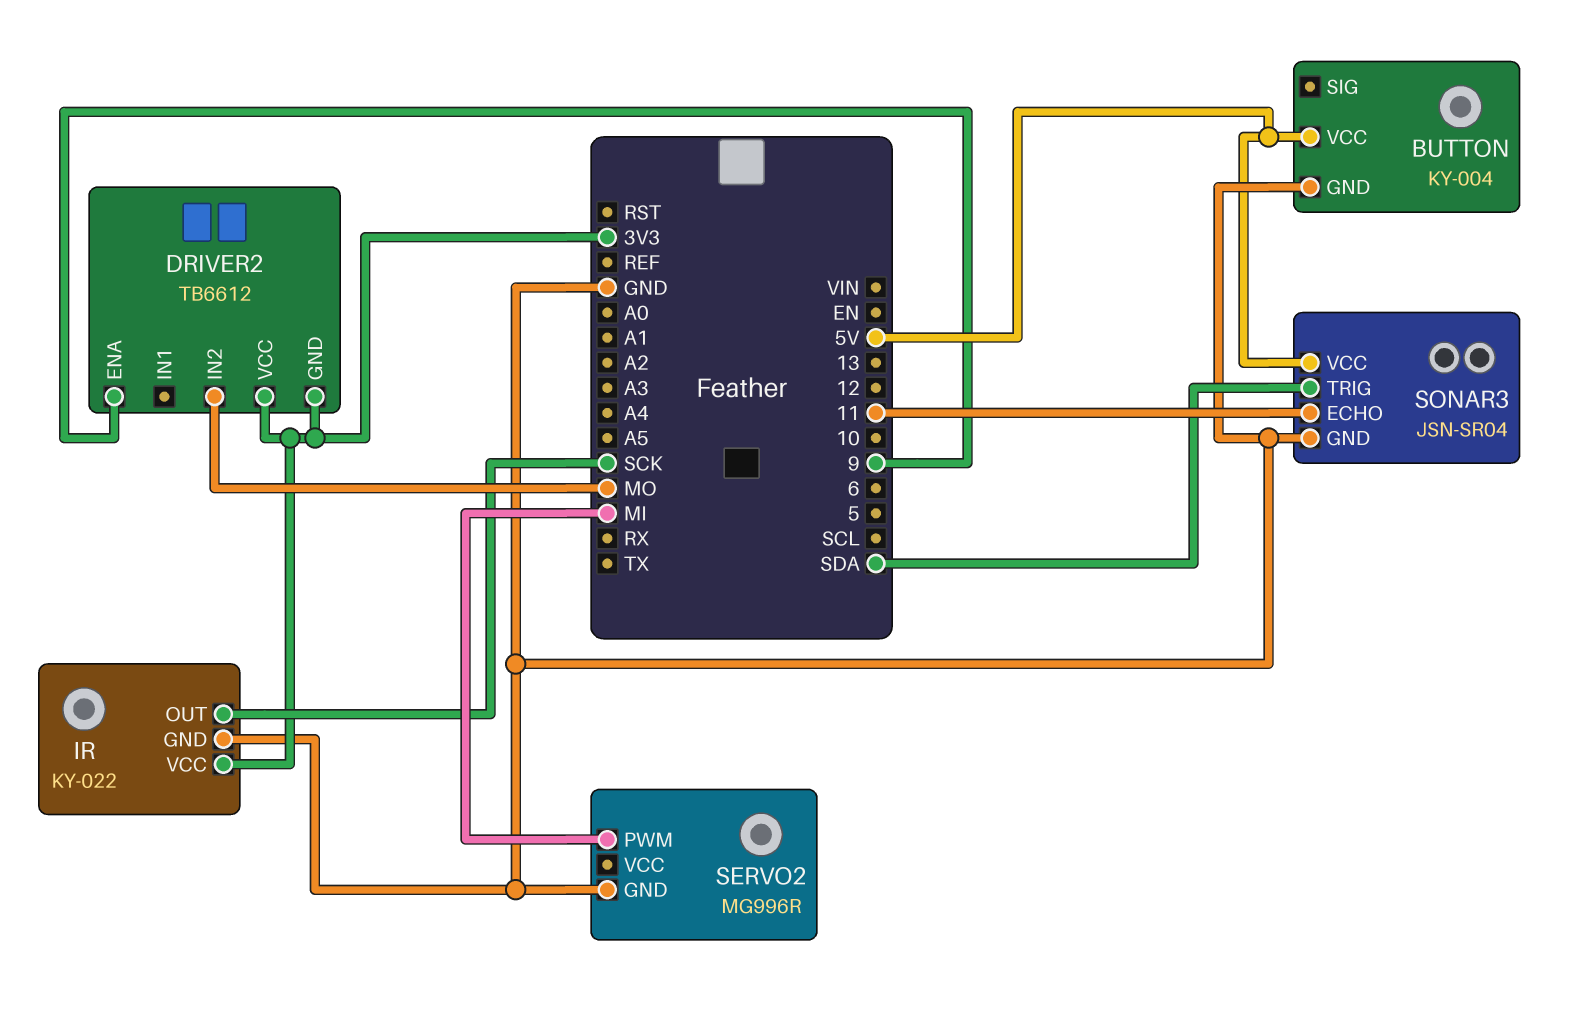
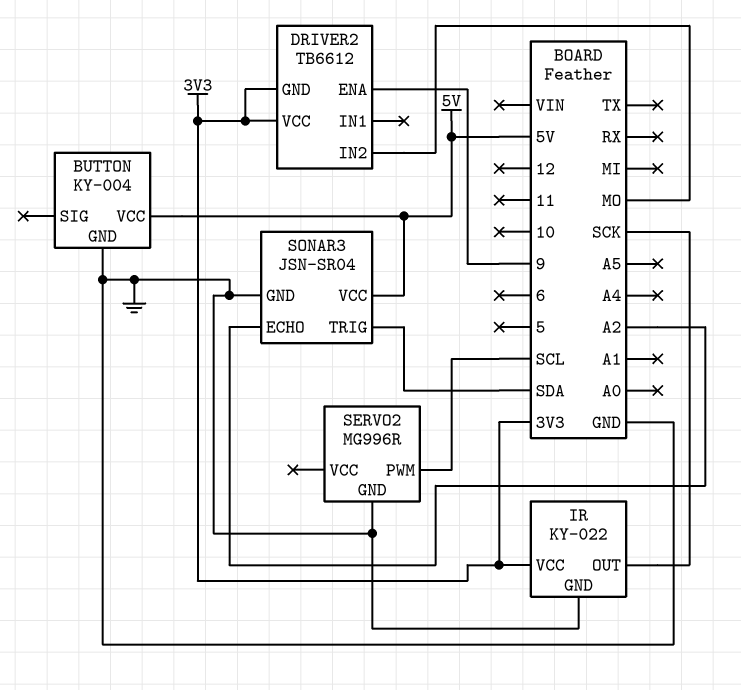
SERVO2 pin PWM: MI -> SCL
SONAR3 pin ECHO: 11 -> A2

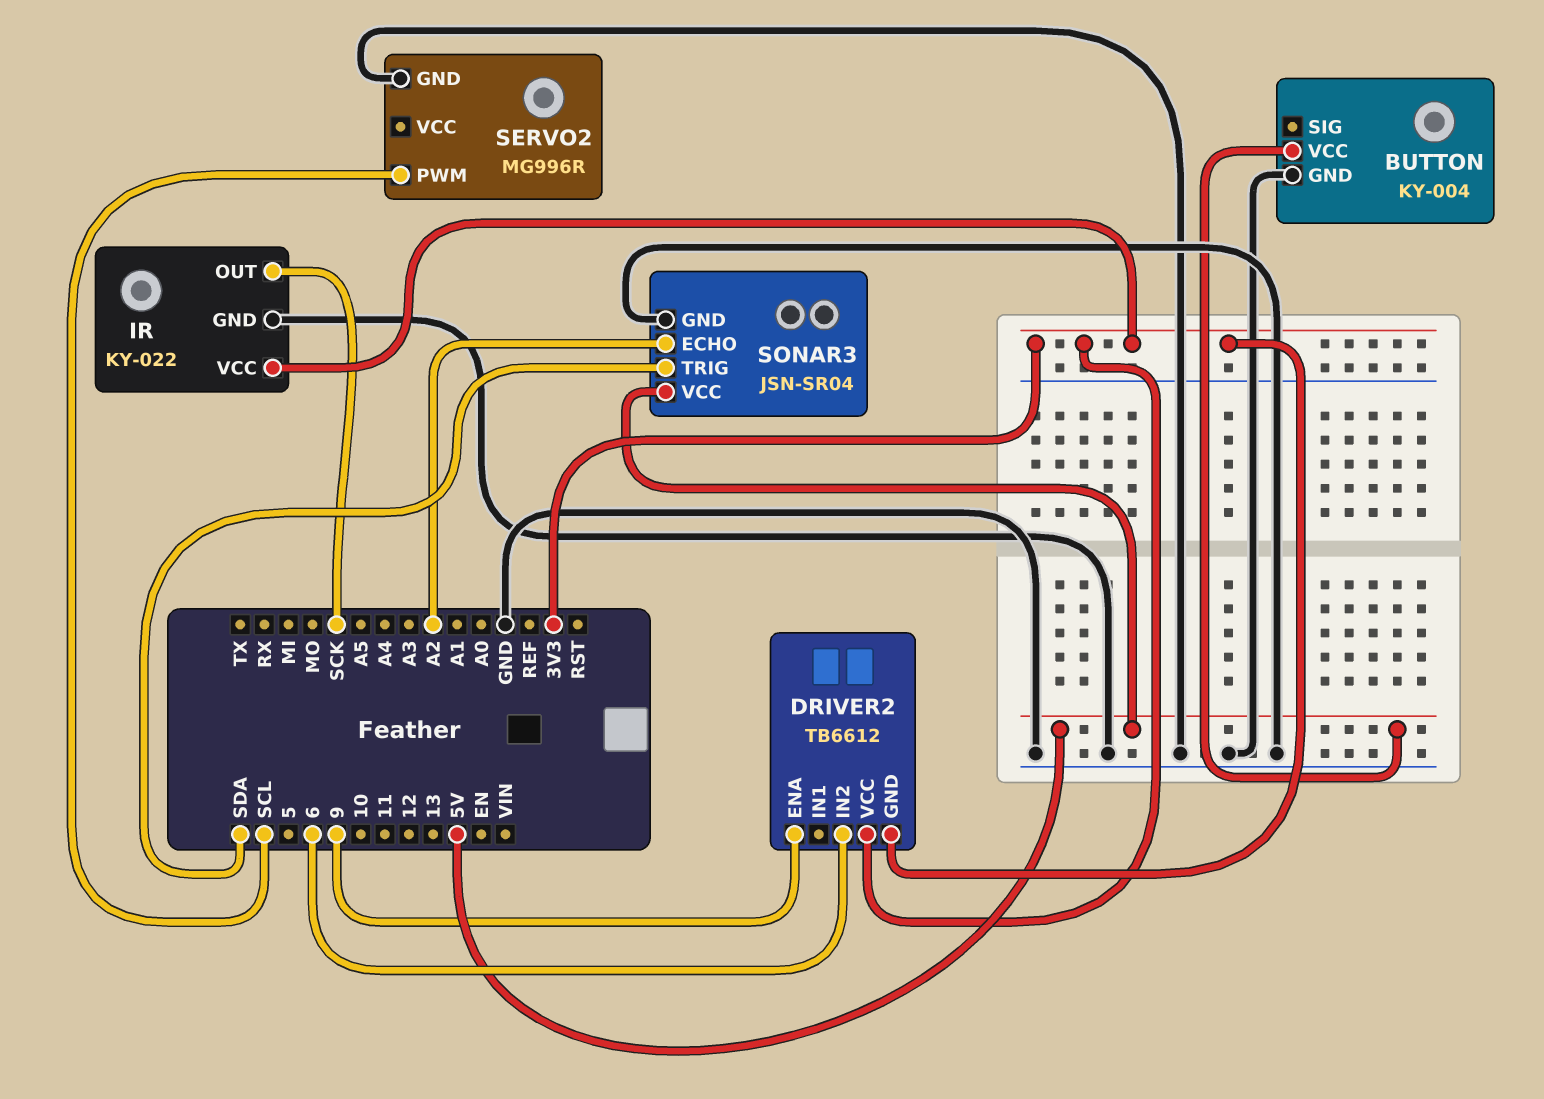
DRIVER2 pin IN2: MO -> 6

